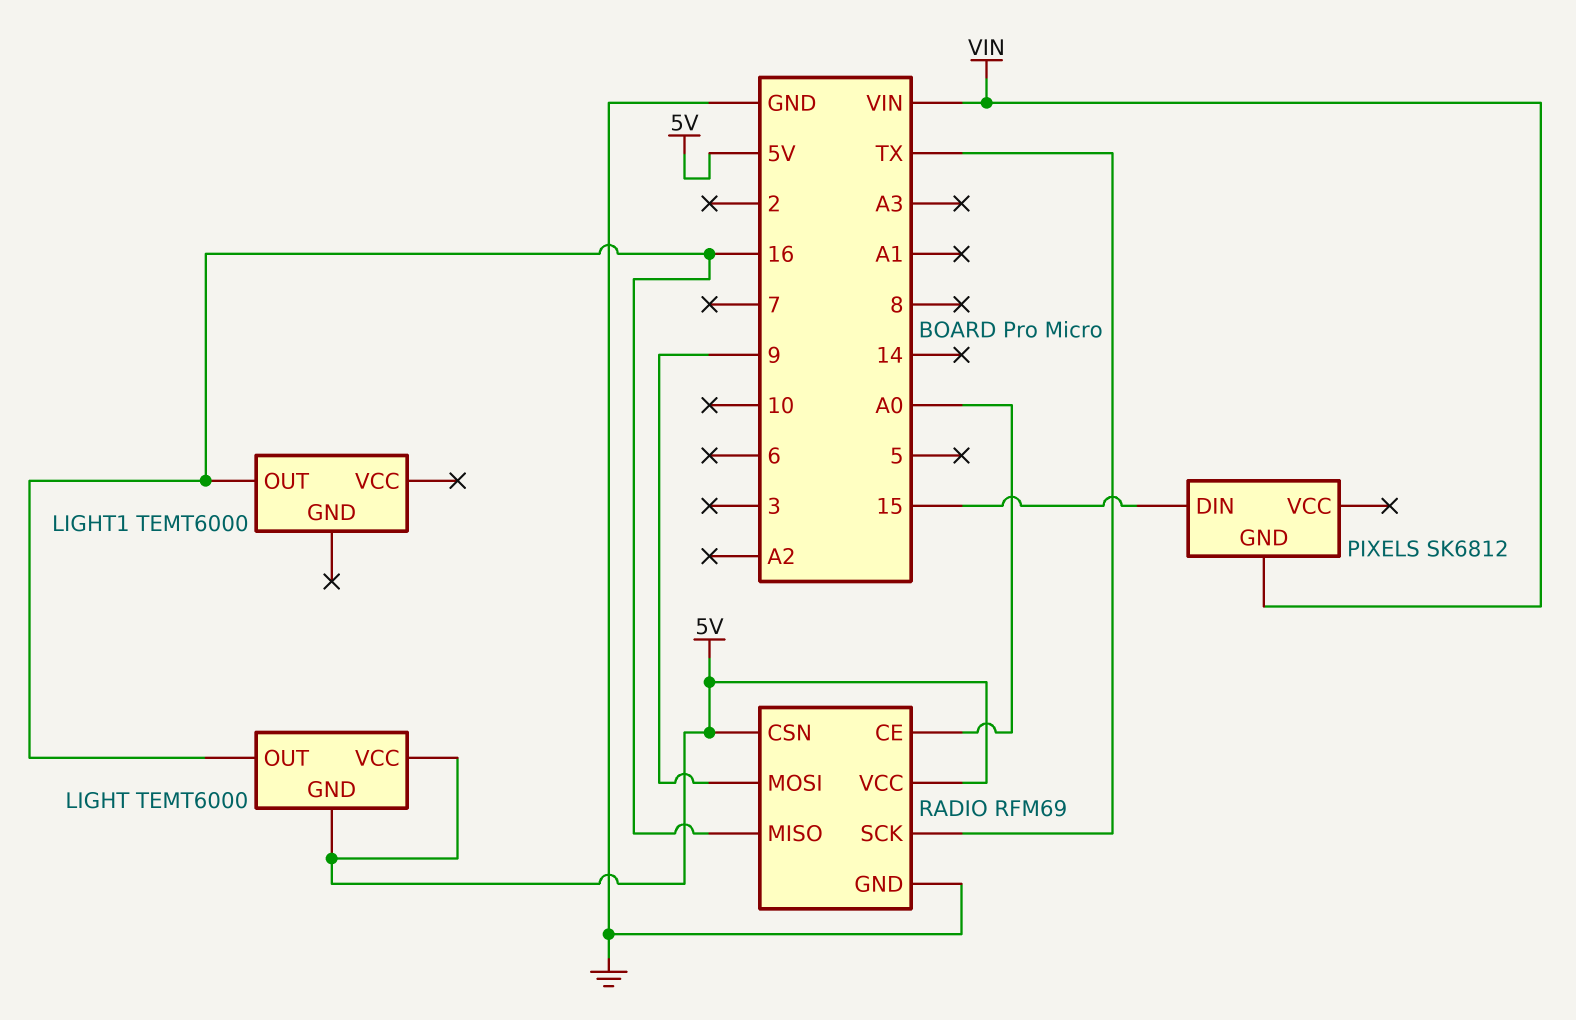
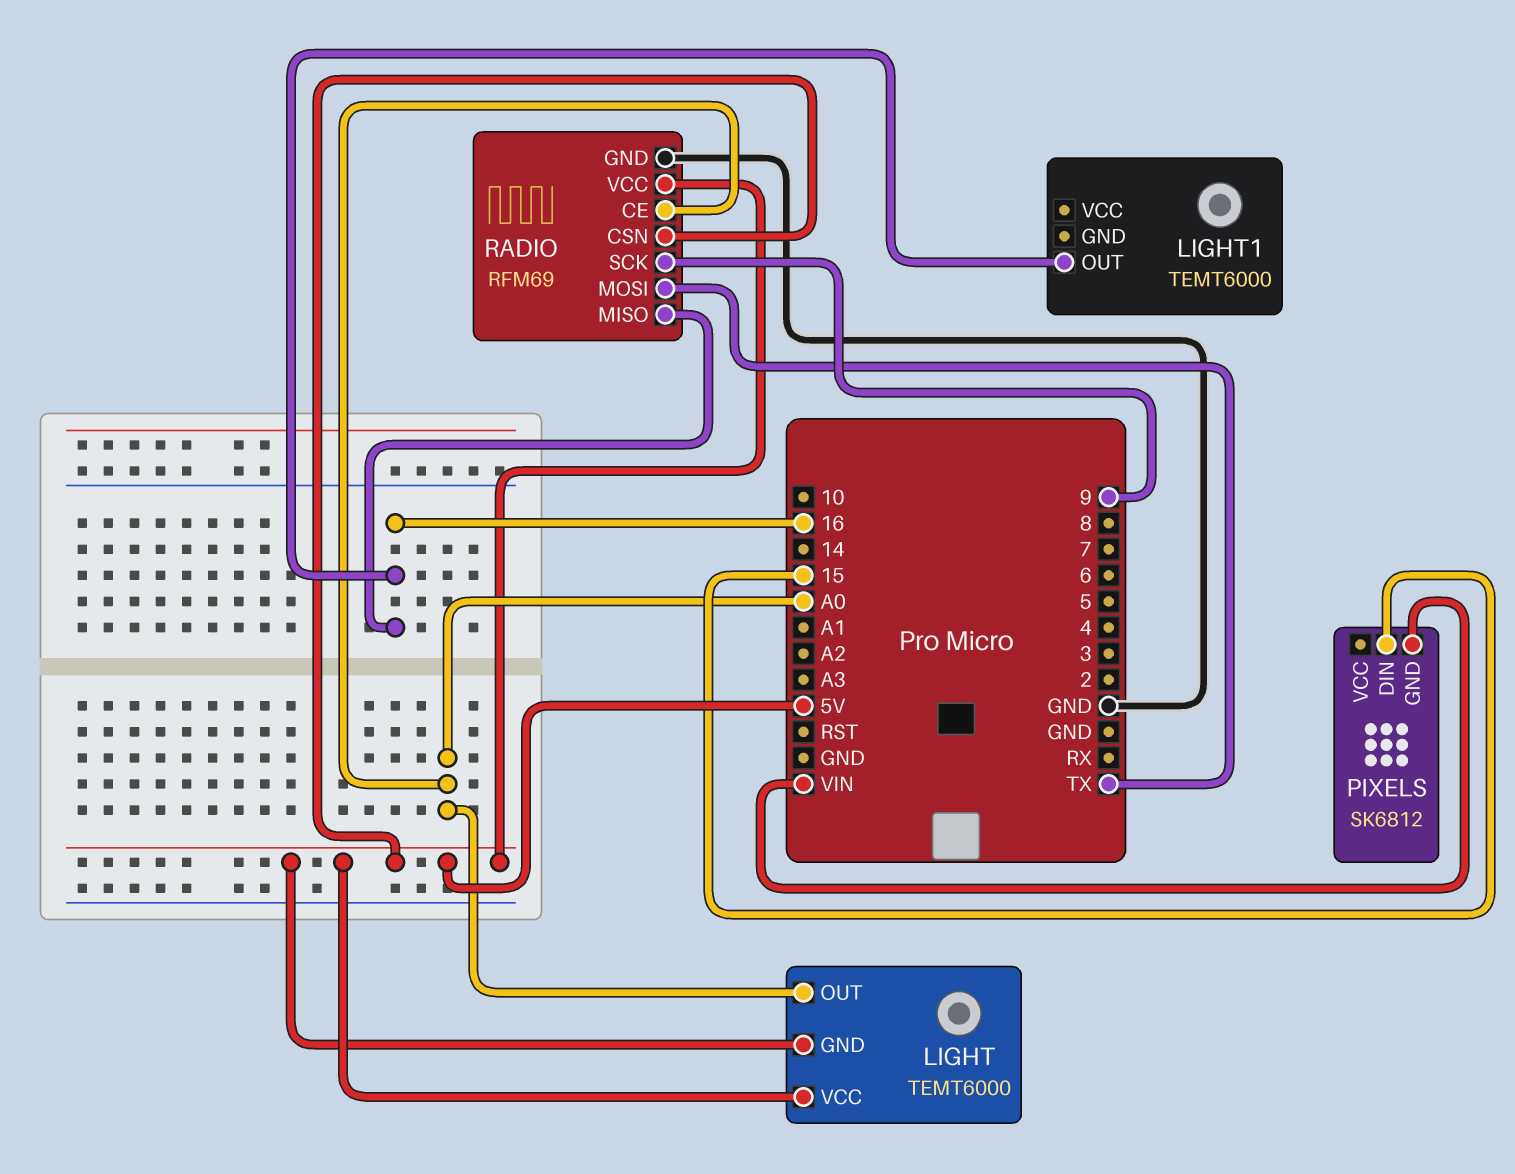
LIGHT pin OUT: 16 -> A0
RADIO pin MOSI: 9 -> TX
RADIO pin SCK: TX -> 9

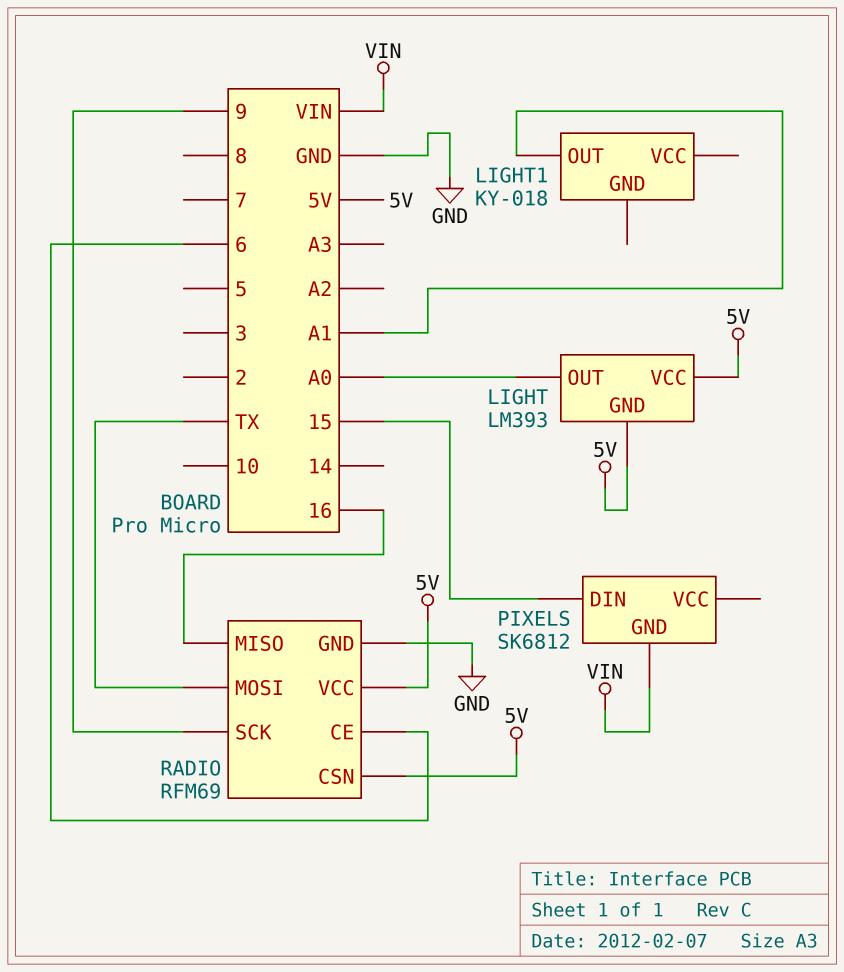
LIGHT: TEMT6000 -> LM393
LIGHT1: TEMT6000 -> KY-018
LIGHT1 pin OUT: 16 -> A1
RADIO pin CE: A0 -> 6

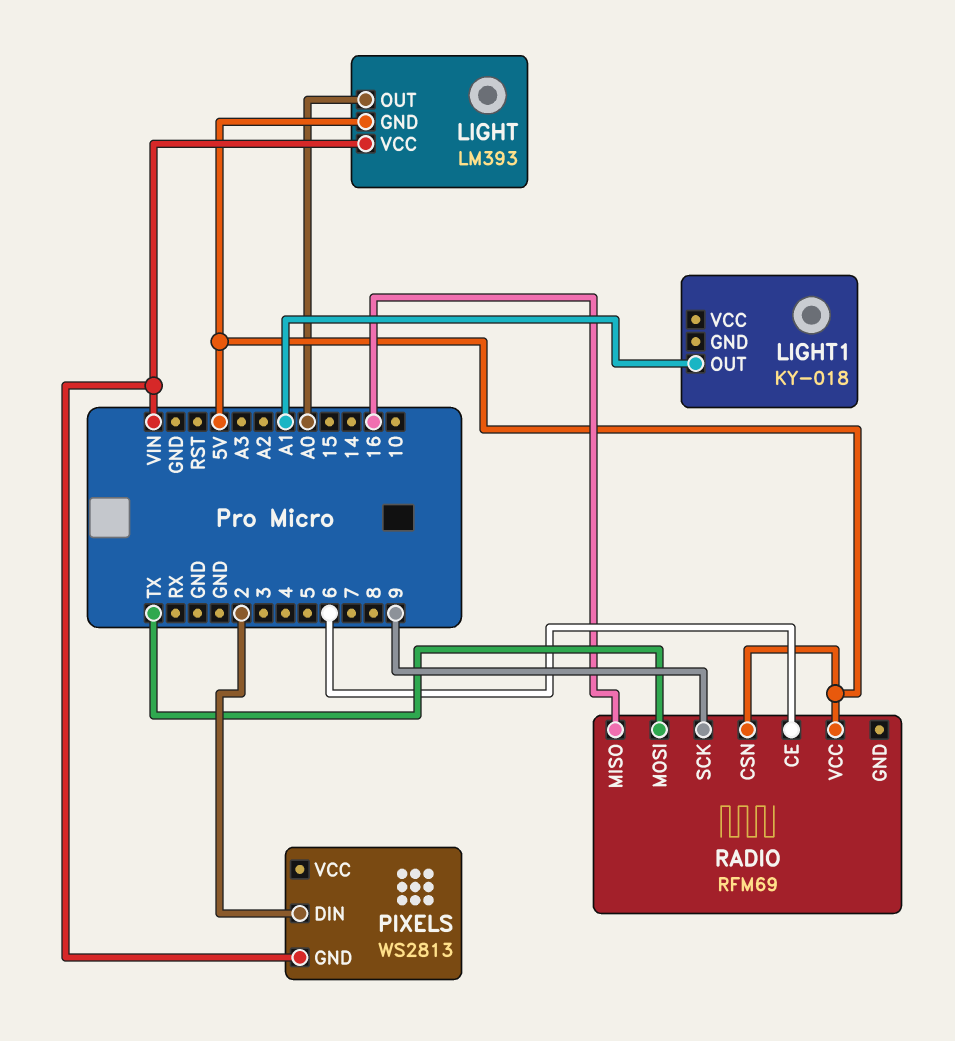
LIGHT pin VCC: 5V -> VIN
PIXELS: SK6812 -> WS2813
PIXELS pin DIN: 15 -> 2
RADIO pin GND: GND -> none

